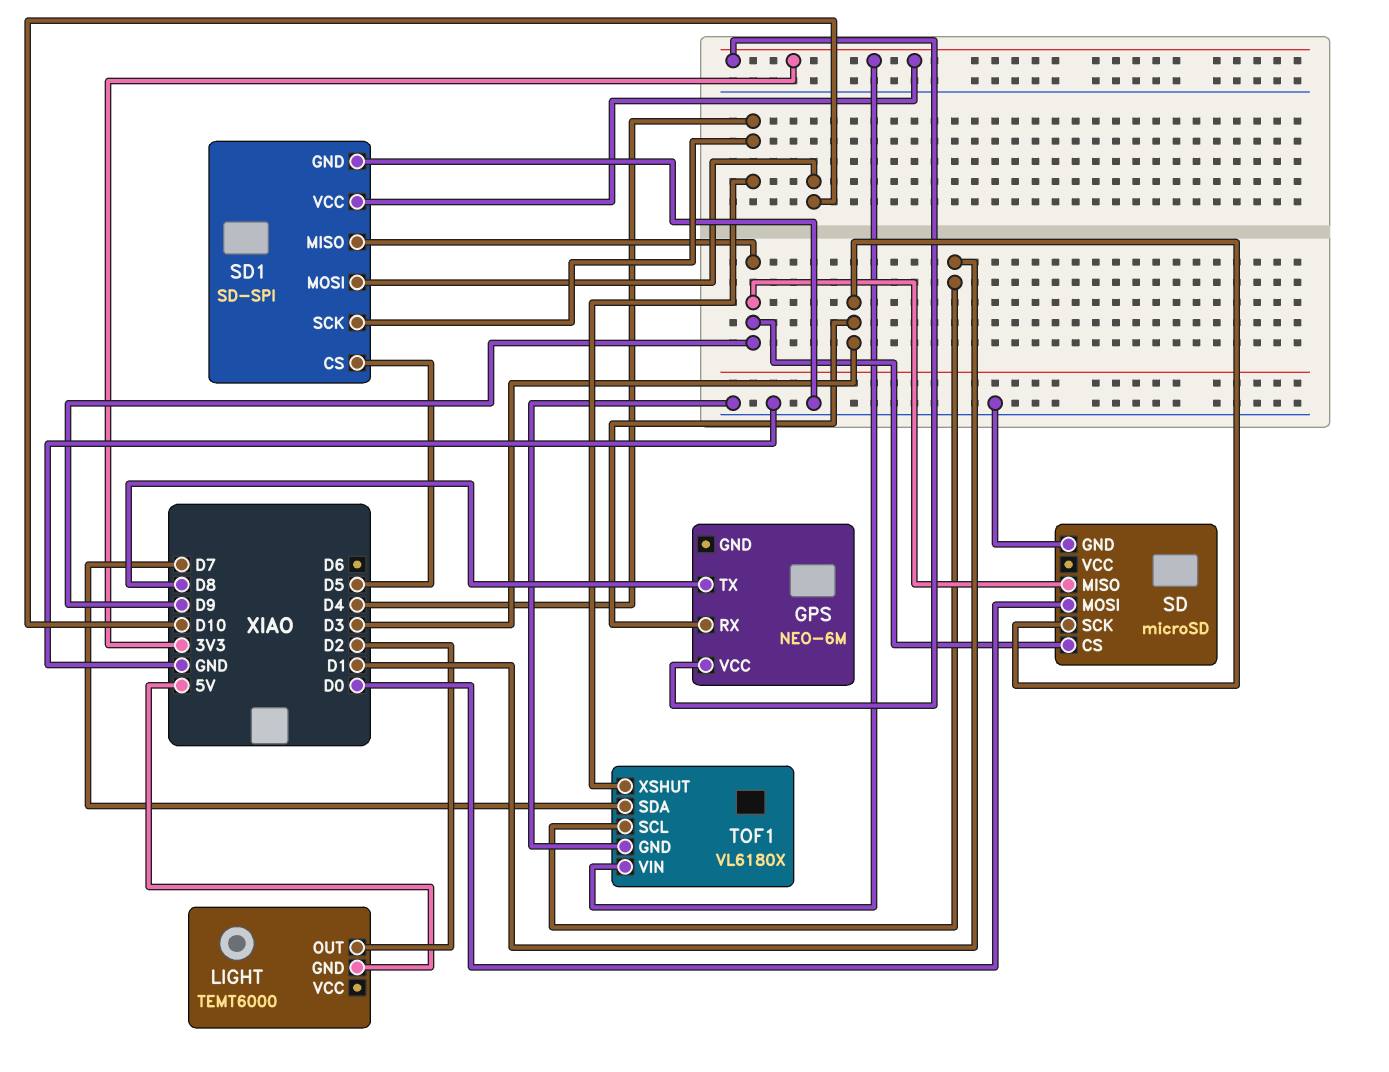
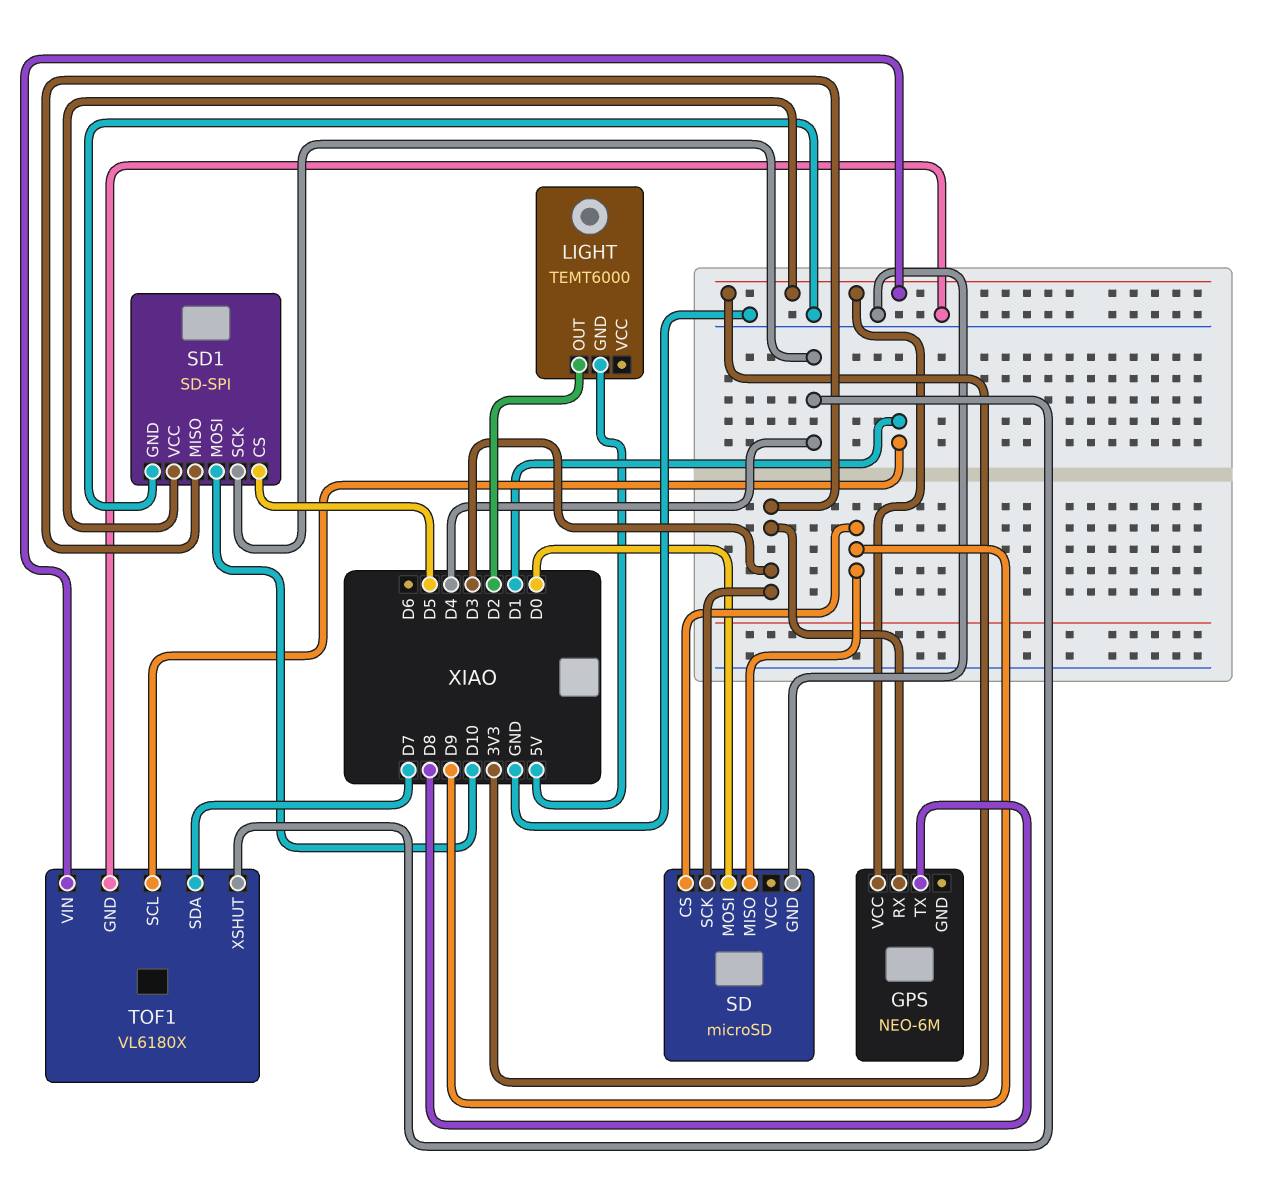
SD1 pin MISO: D9 -> D3

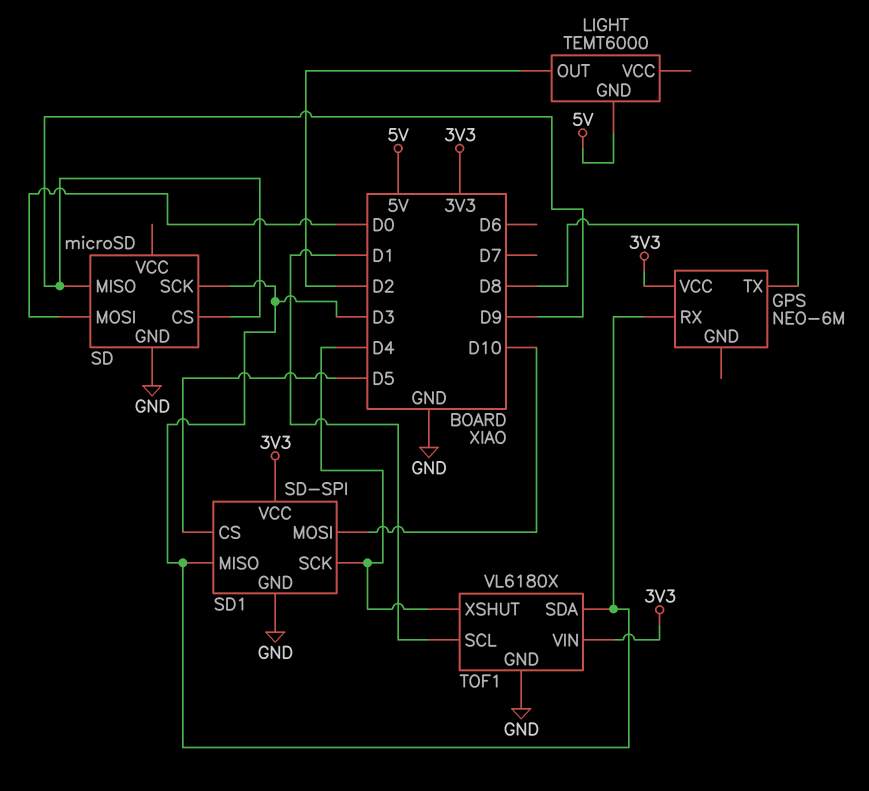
TOF1 pin SDA: D7 -> D3

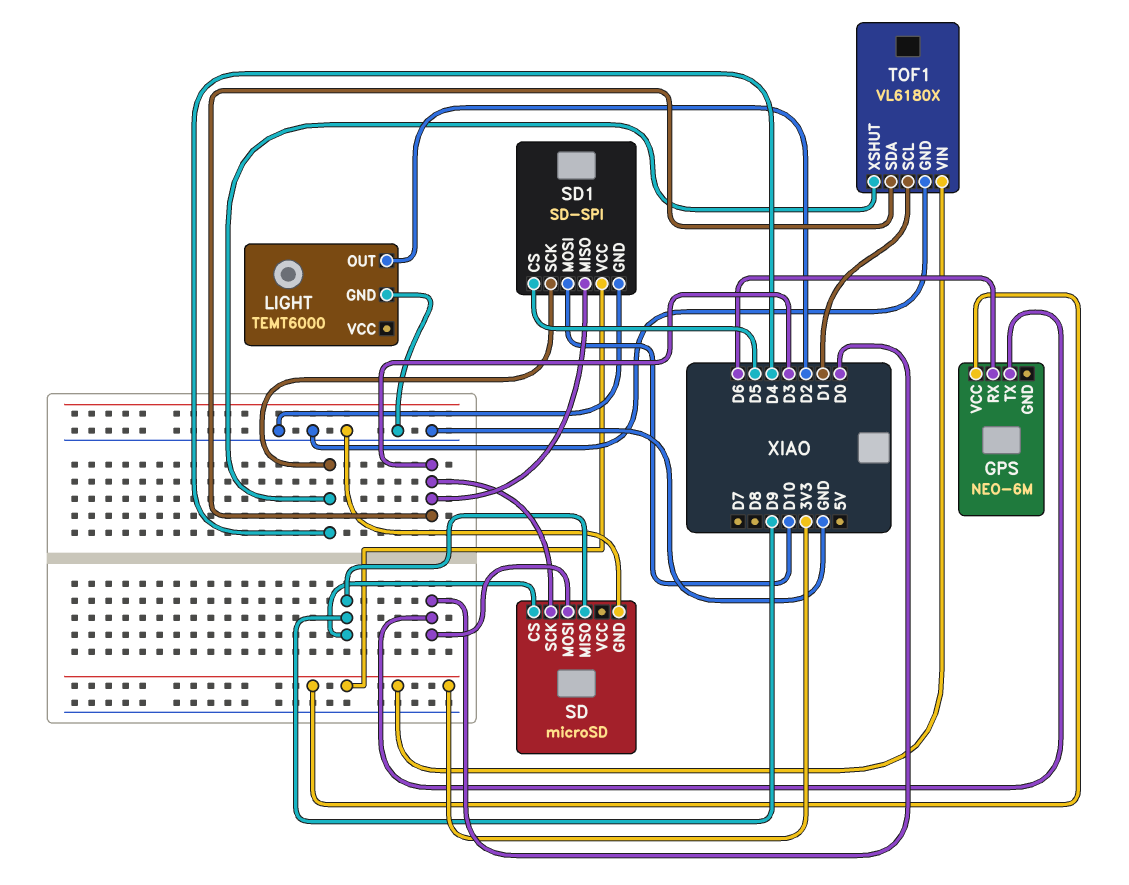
GPS pin RX: D3 -> D6
GPS pin TX: D8 -> D0
LIGHT pin GND: 5V -> GND

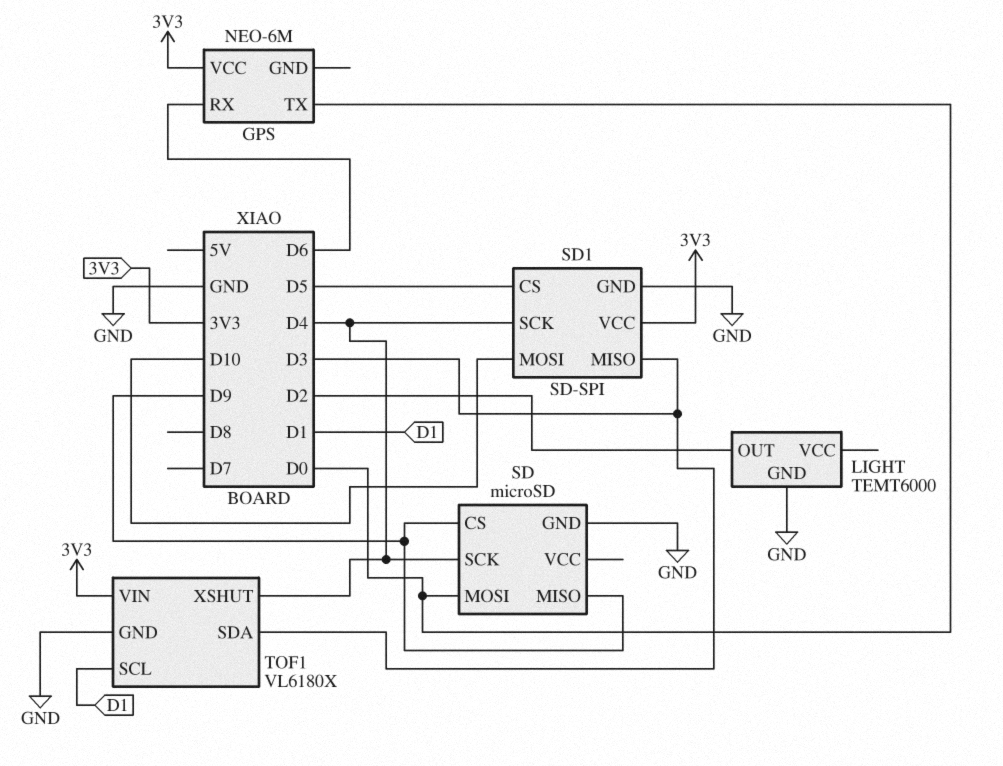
SD pin SCK: D3 -> D4

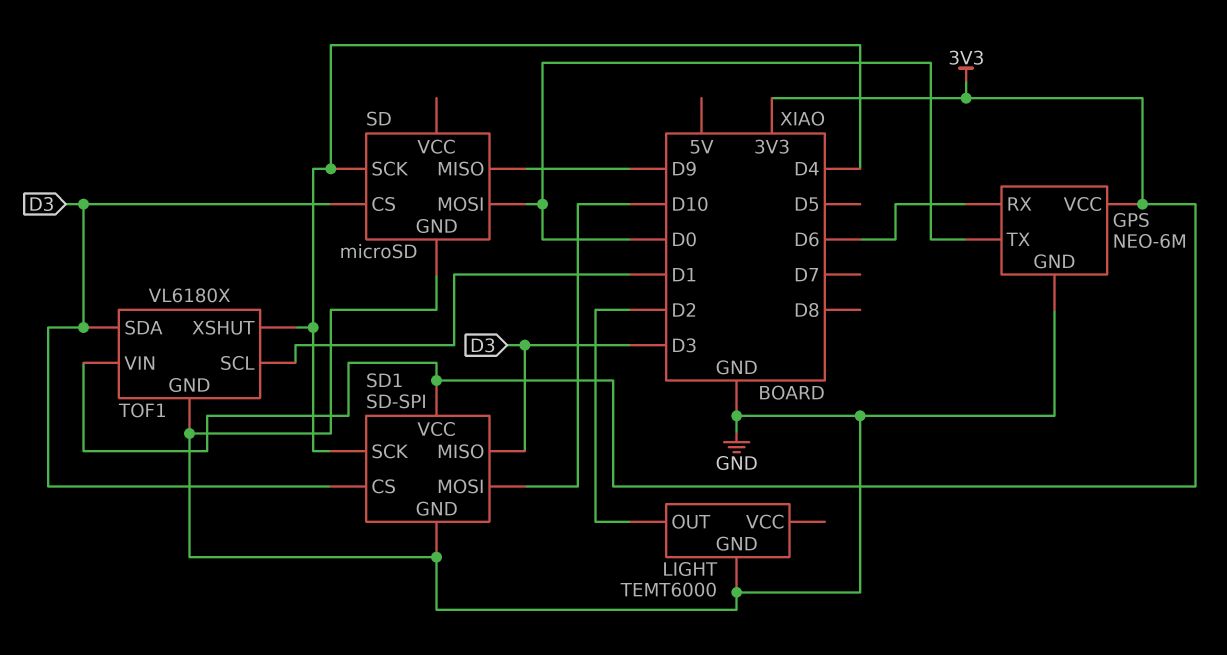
GPS pin GND: none -> GND
SD pin CS: D9 -> D3
SD1 pin CS: D5 -> D3

